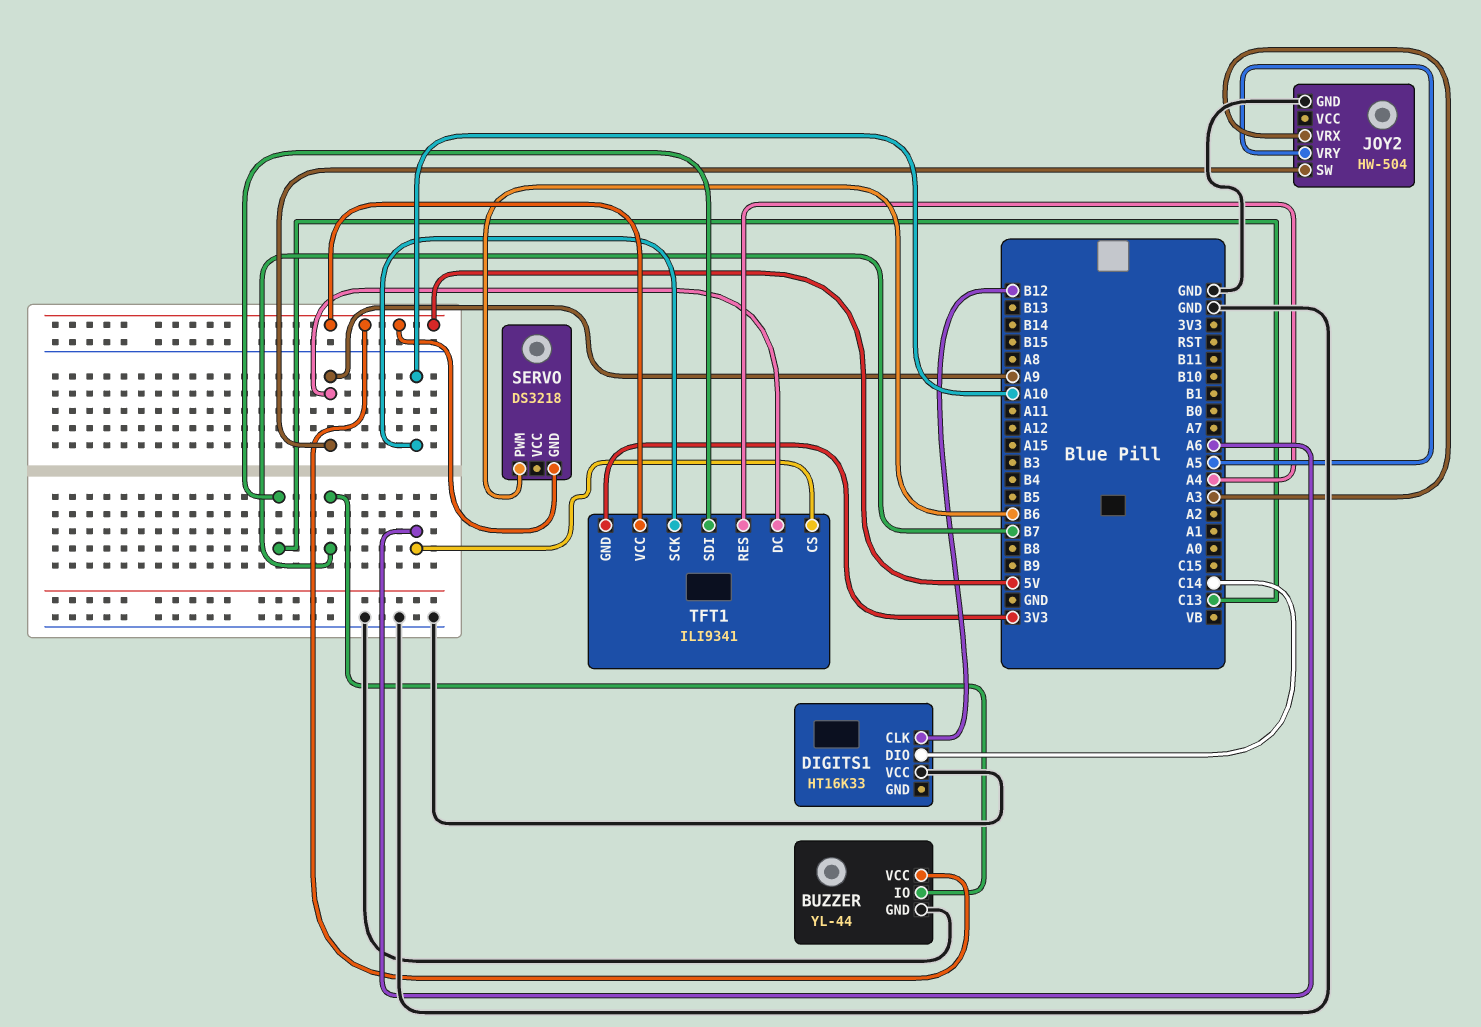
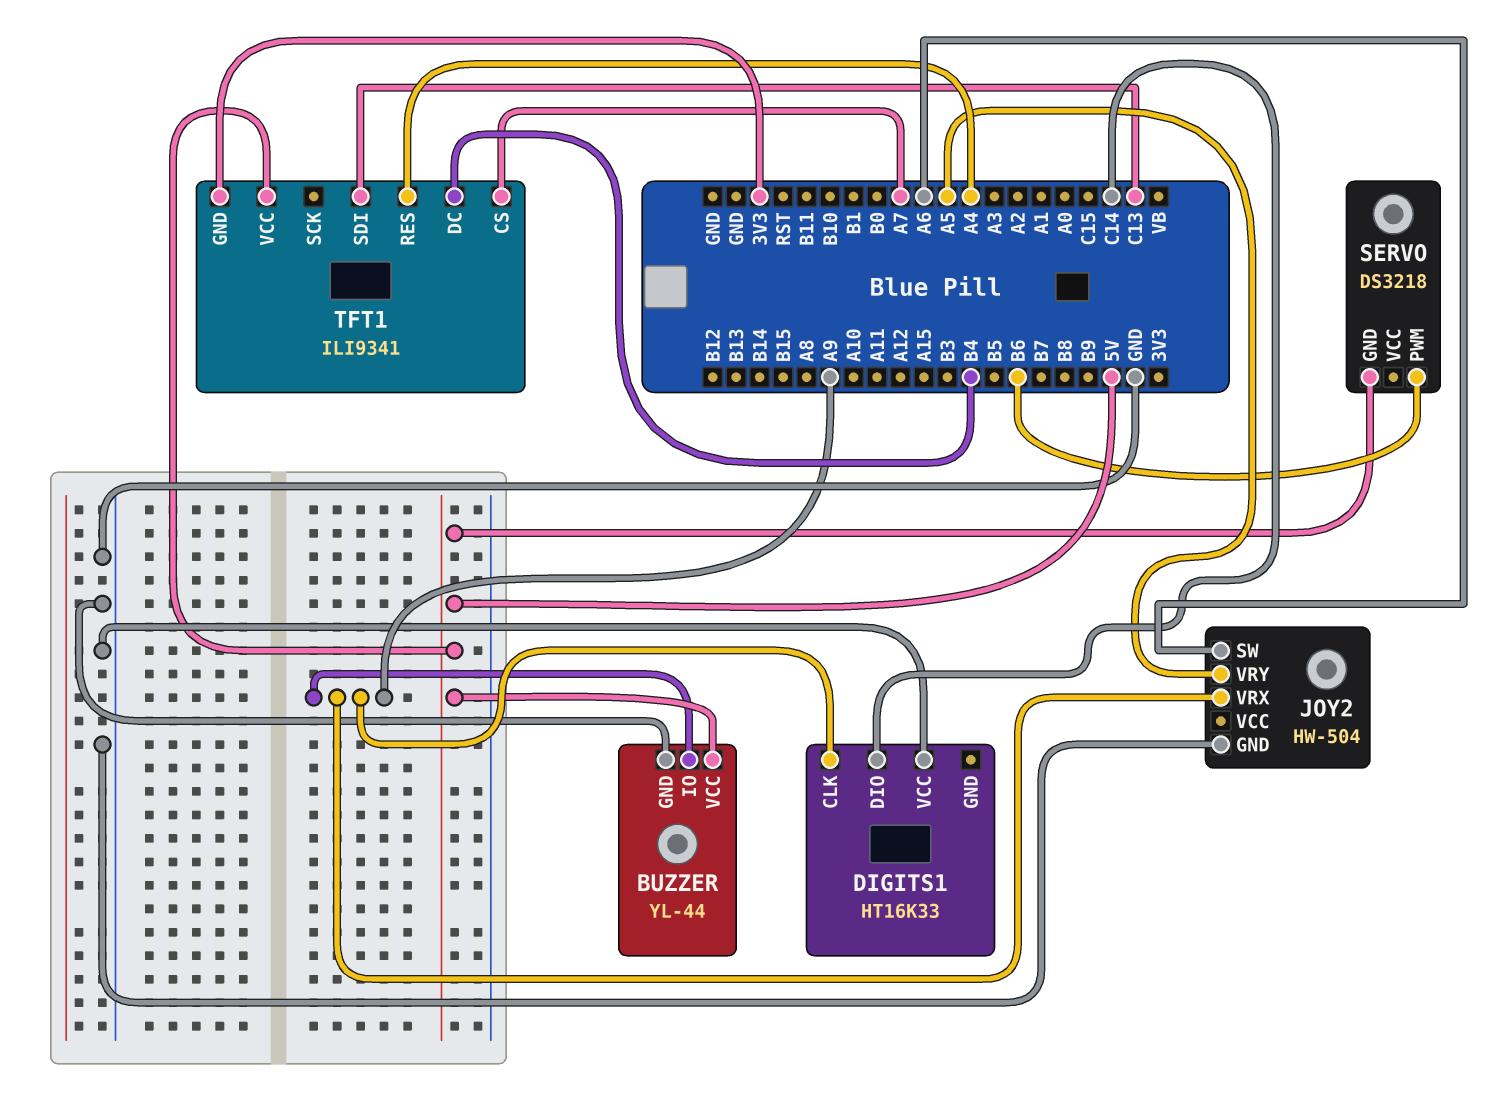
BUZZER pin IO: B7 -> A9
DIGITS1 pin CLK: B12 -> A9
JOY2 pin SW: A9 -> A6
JOY2 pin VRX: A3 -> A9
TFT1 pin CS: A6 -> A7
TFT1 pin DC: A9 -> B4
TFT1 pin SCK: A10 -> none

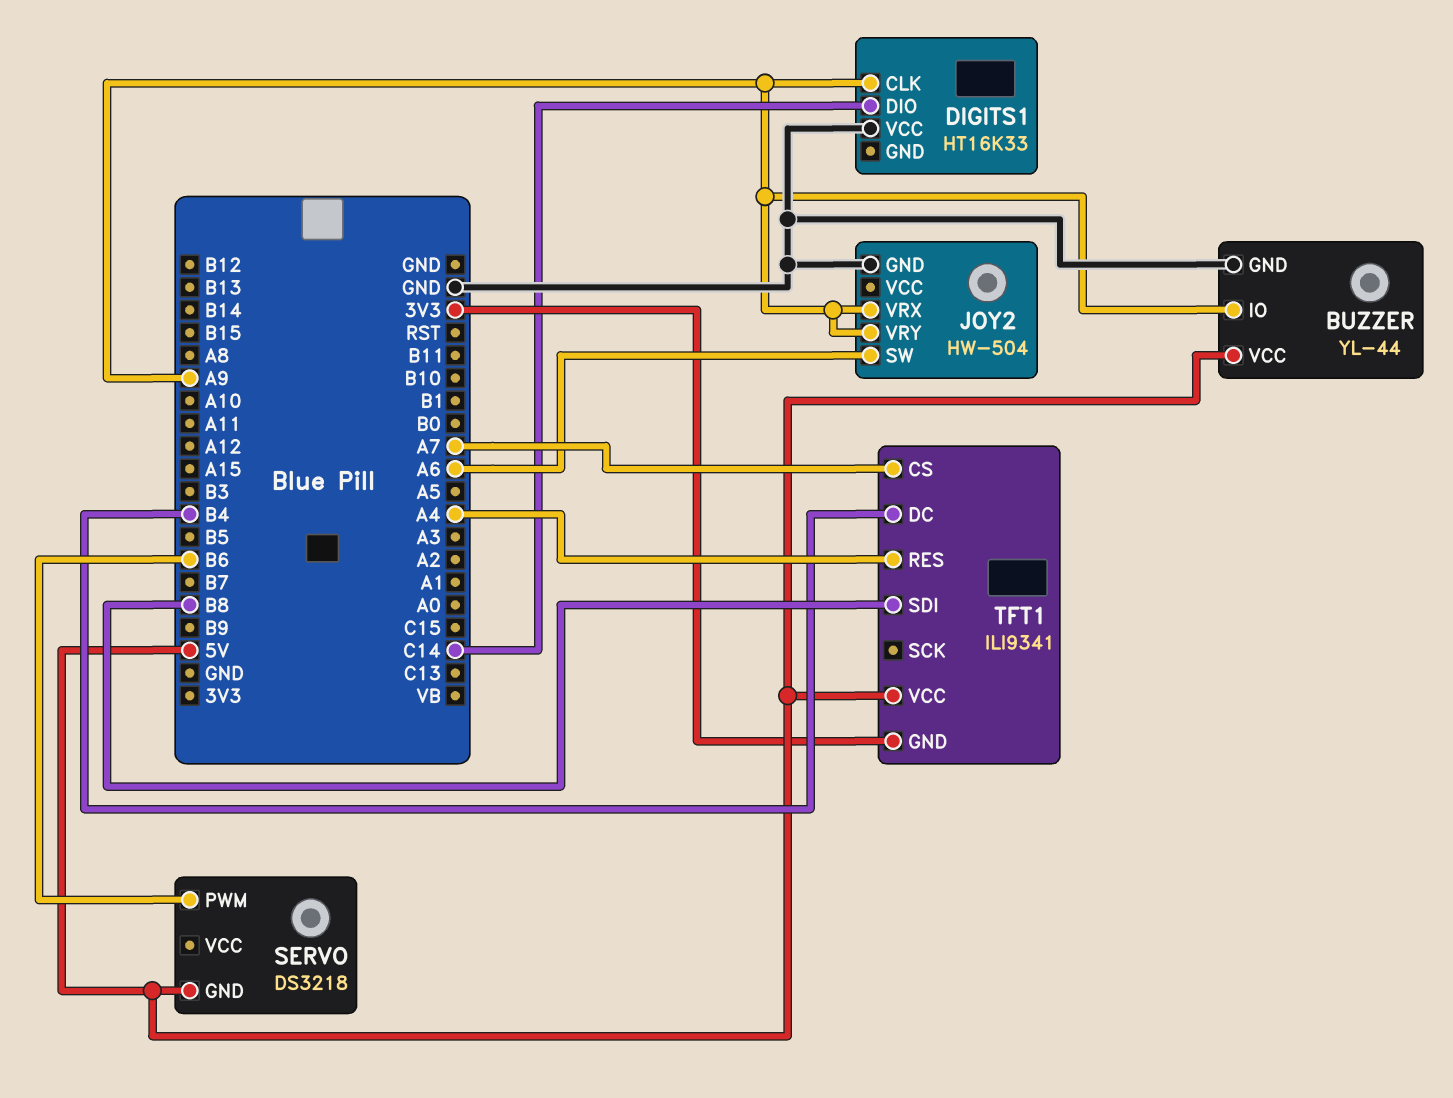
JOY2 pin VRY: A5 -> A9
TFT1 pin SDI: C13 -> B8

